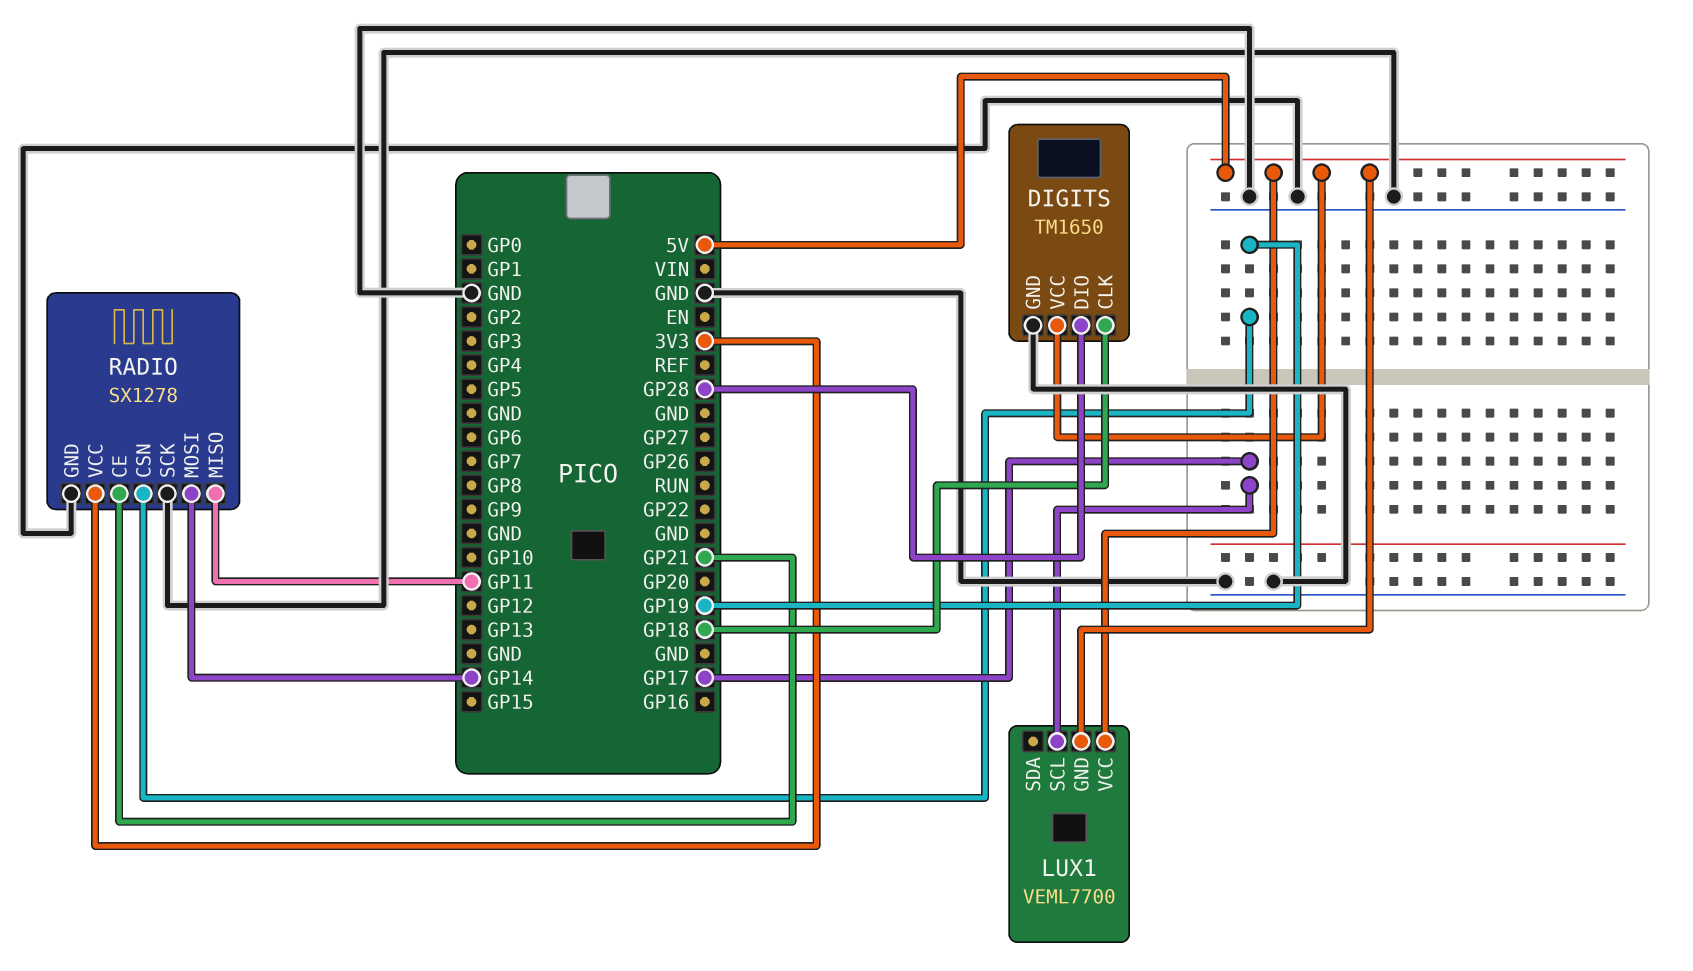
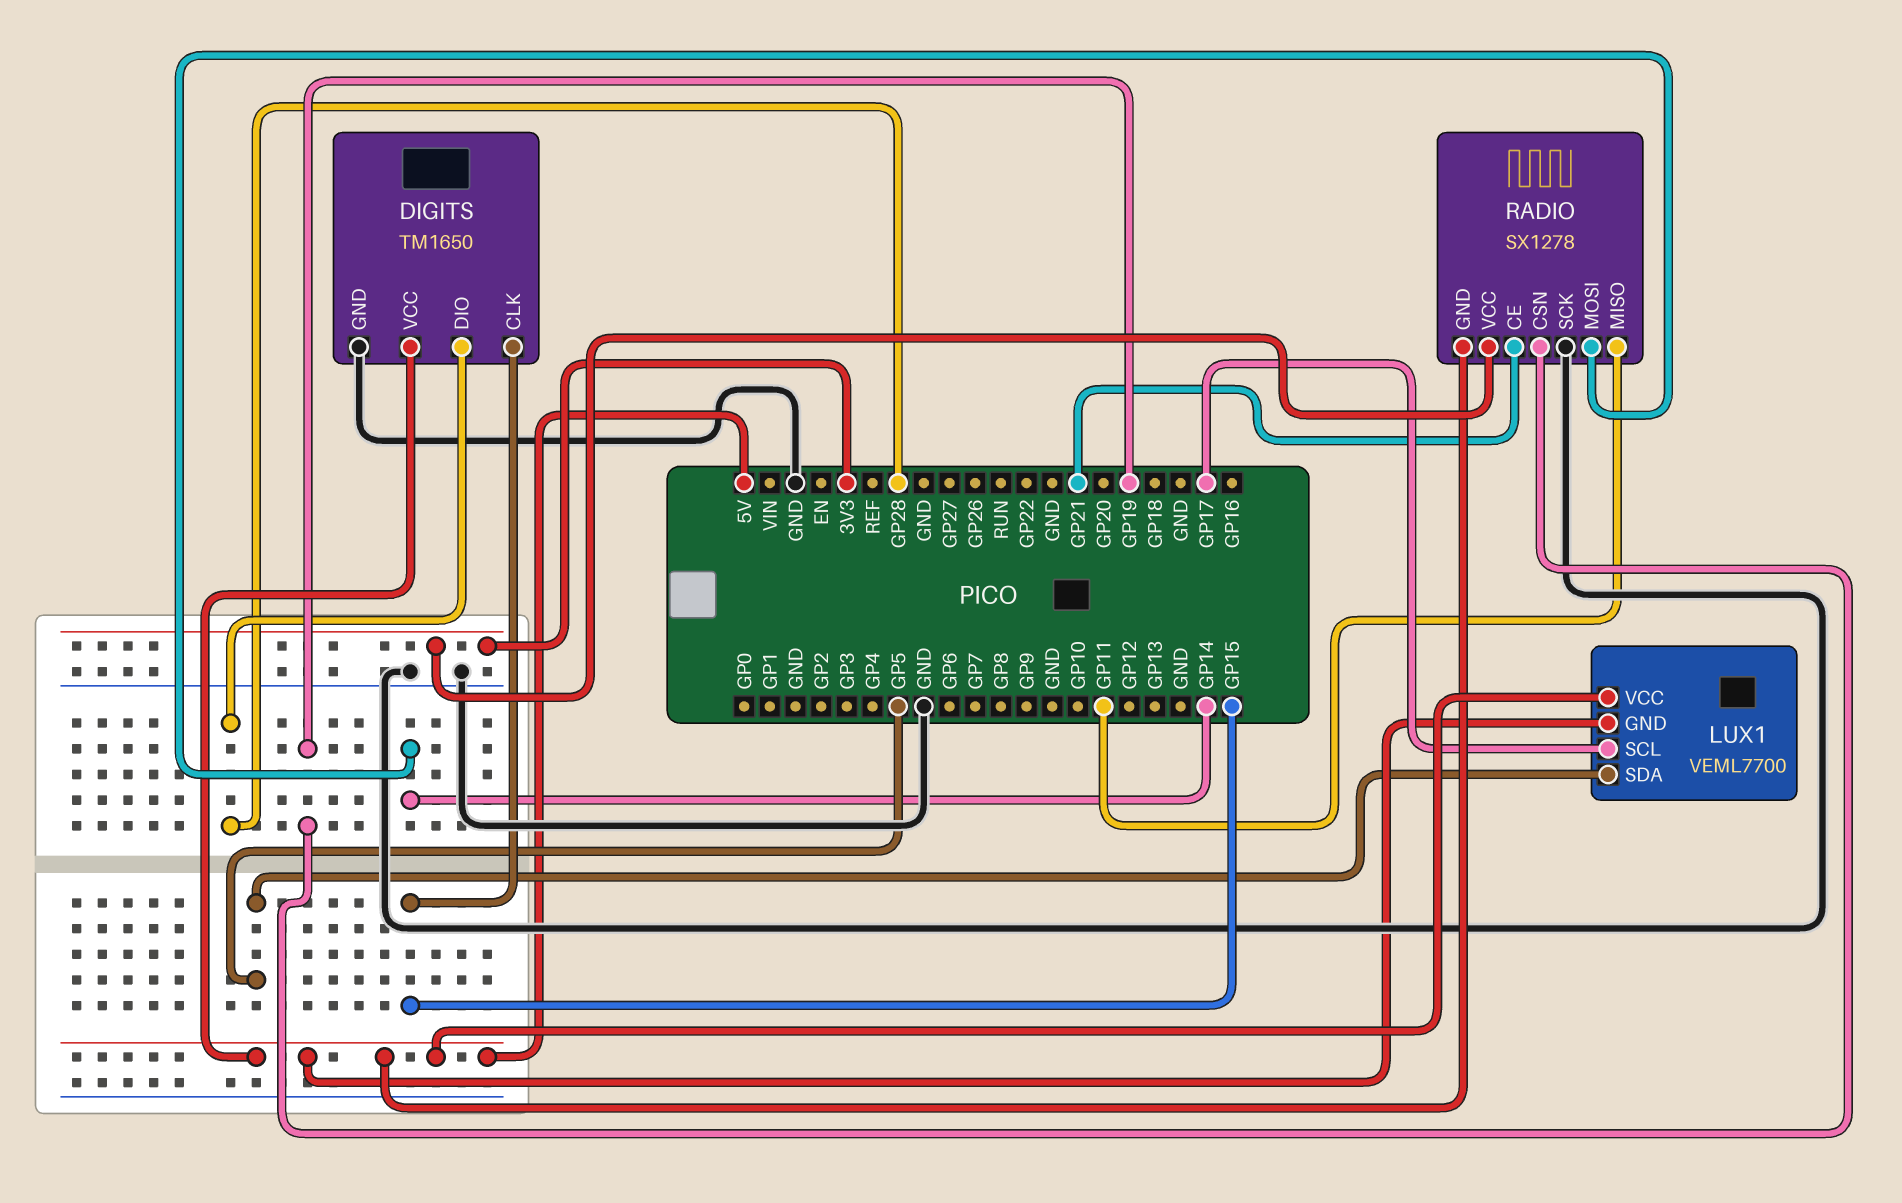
DIGITS pin CLK: GP18 -> GP15
LUX1 pin SDA: none -> GP5
RADIO pin GND: GND -> 5V

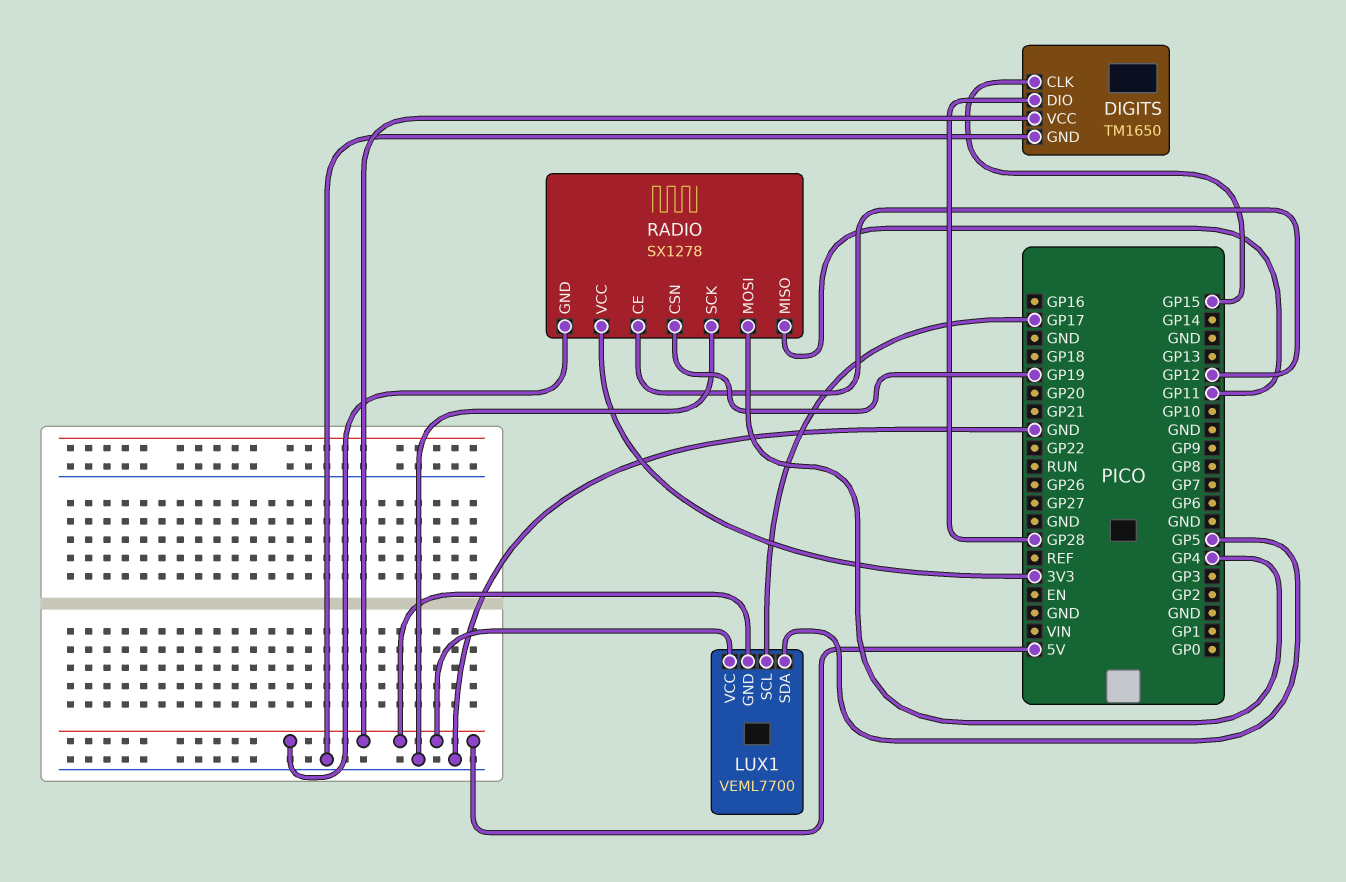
RADIO pin CE: GP21 -> GP12
RADIO pin MOSI: GP14 -> GP4

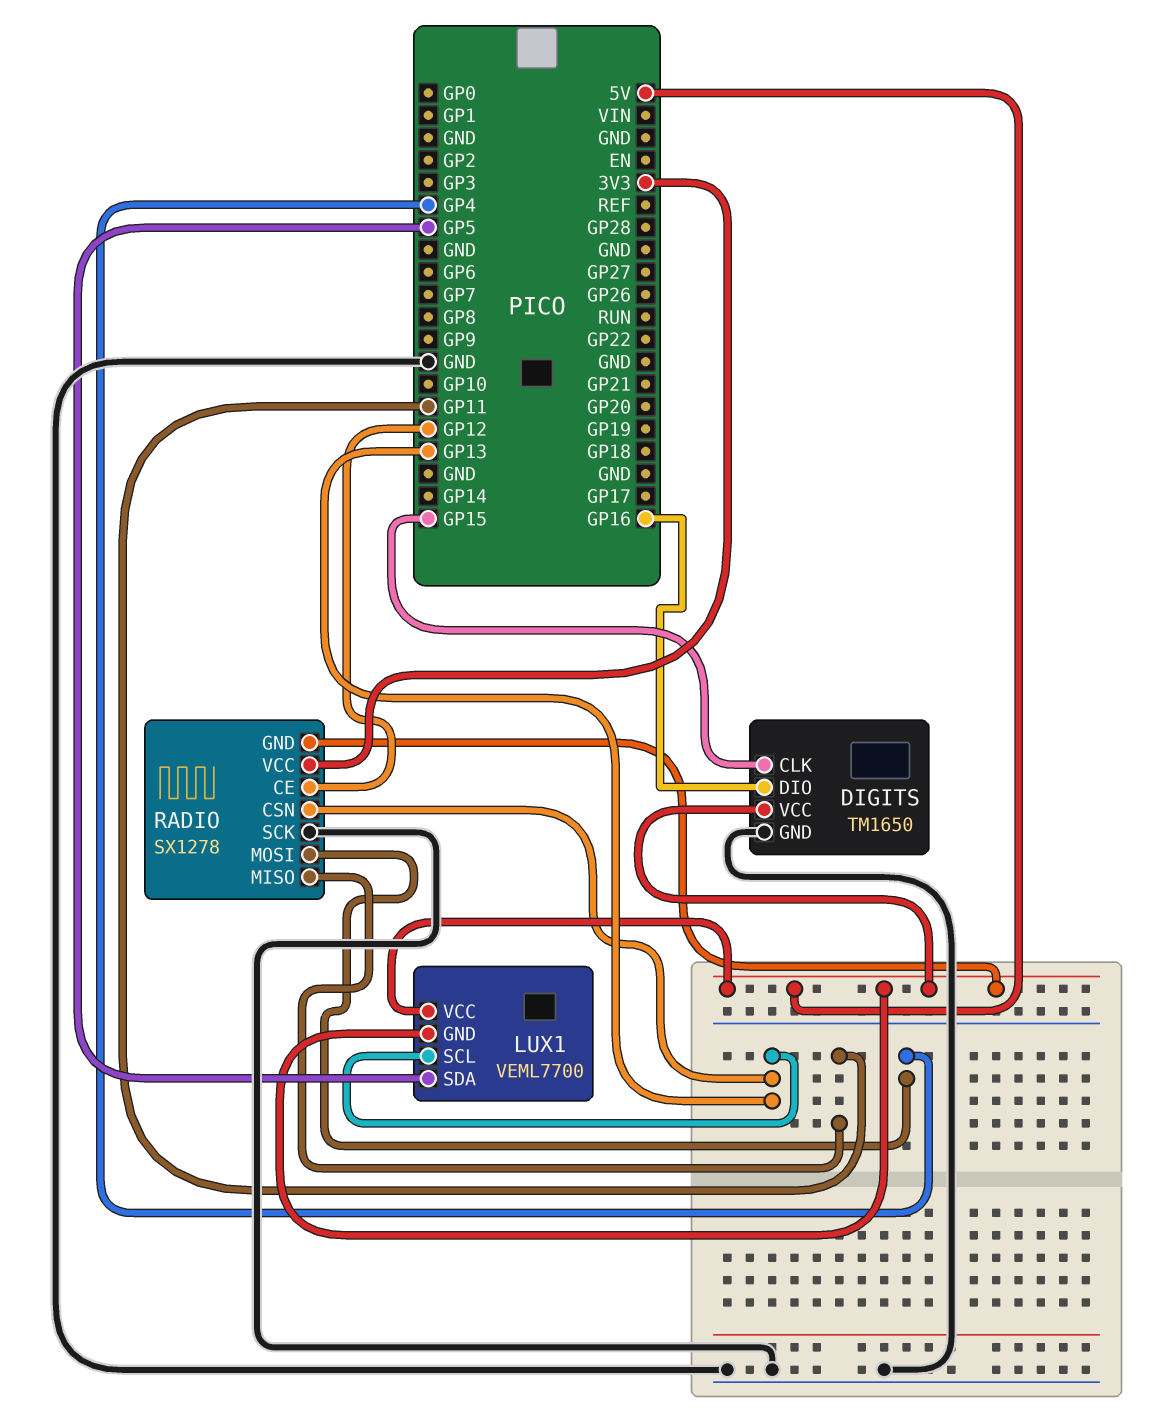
DIGITS pin DIO: GP28 -> GP16
LUX1 pin SCL: GP17 -> GP13
RADIO pin CSN: GP19 -> GP13

